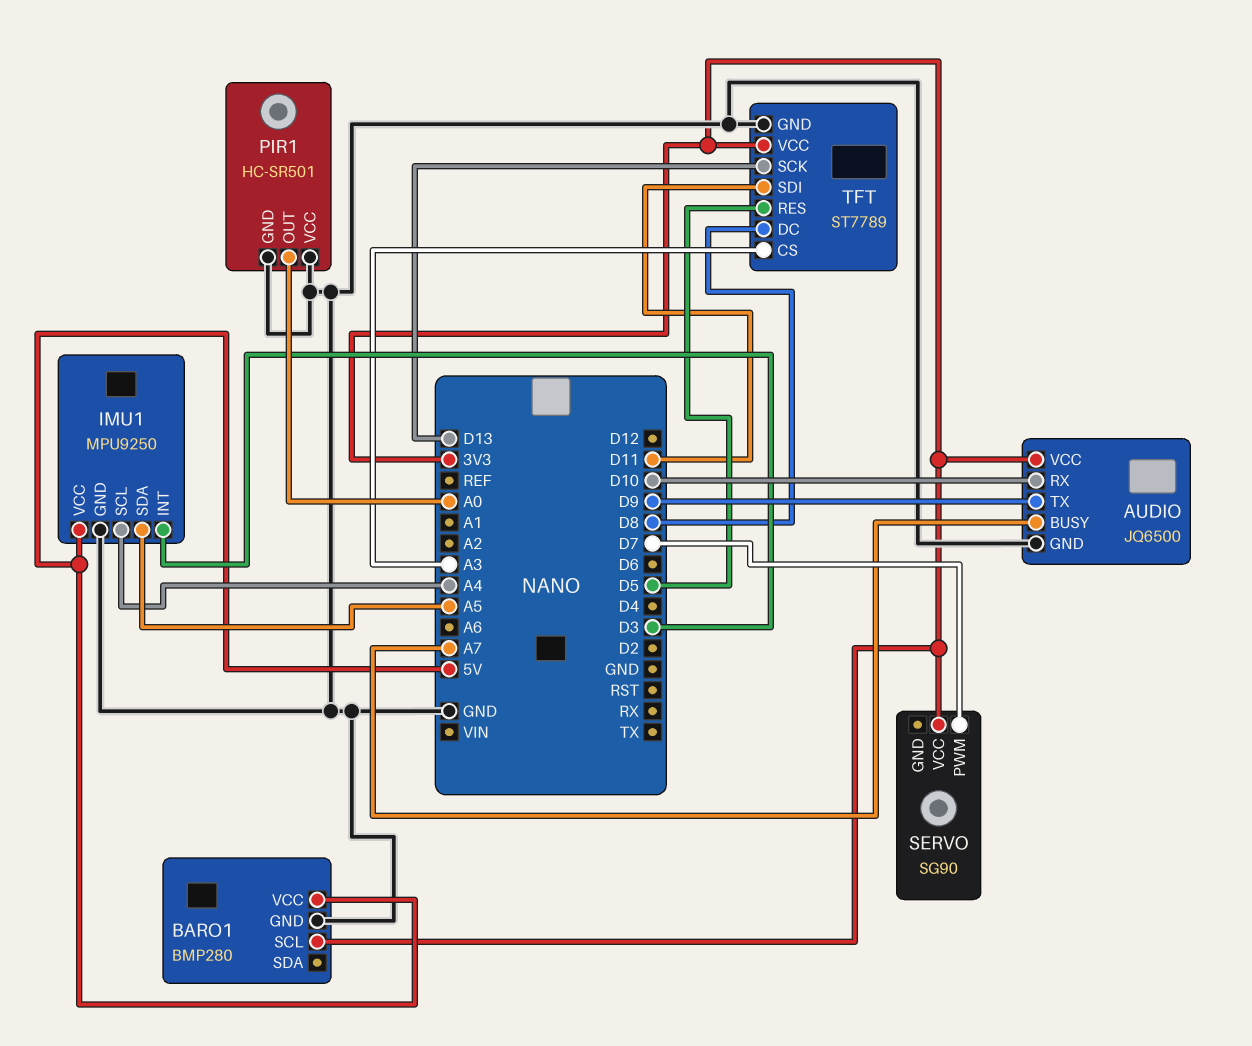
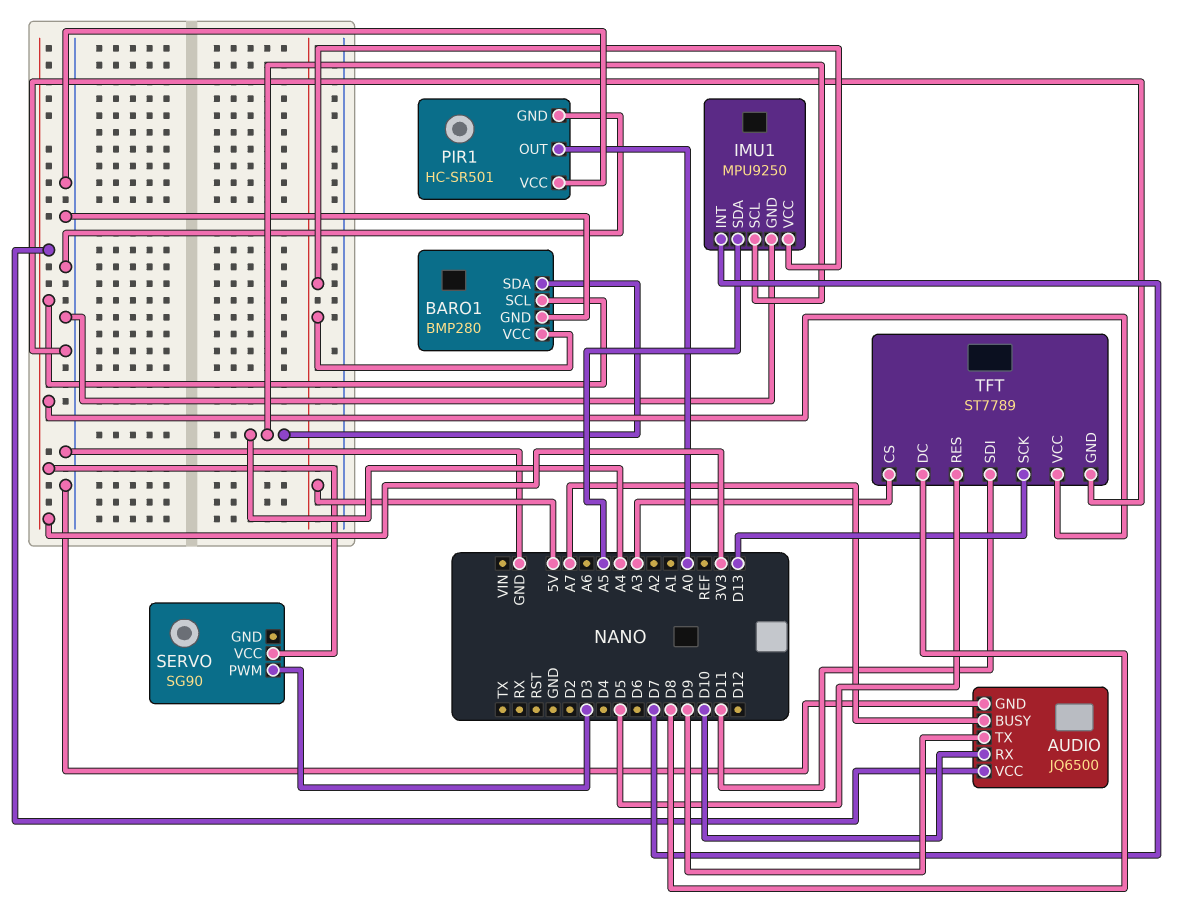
BARO1 pin SDA: none -> A4
IMU1 pin INT: D3 -> D7
SERVO pin PWM: D7 -> D3

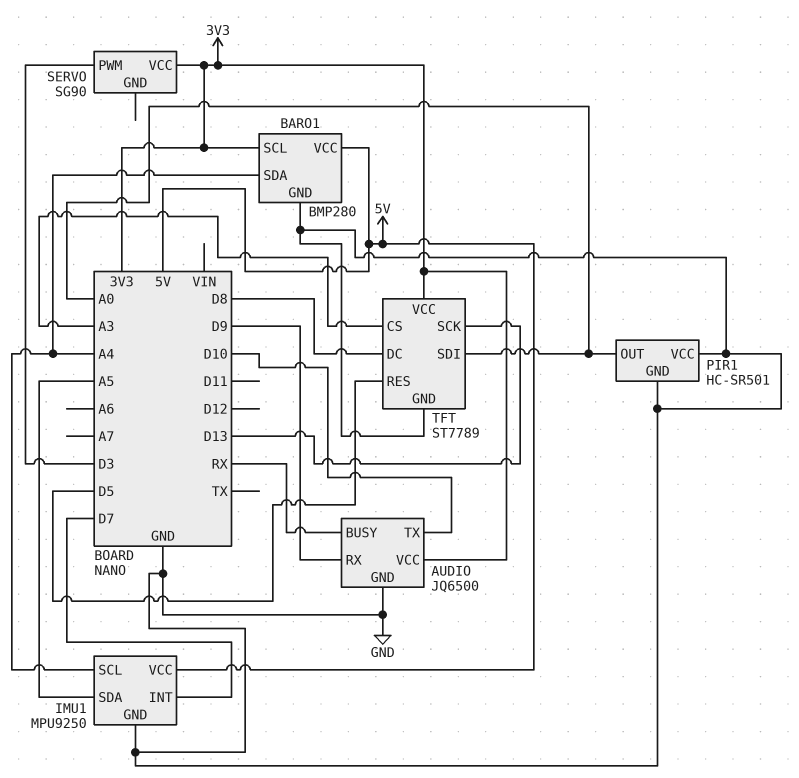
AUDIO pin BUSY: A7 -> RX
AUDIO pin RX: D10 -> D9
AUDIO pin TX: D9 -> D10
TFT pin SDI: D11 -> A0

